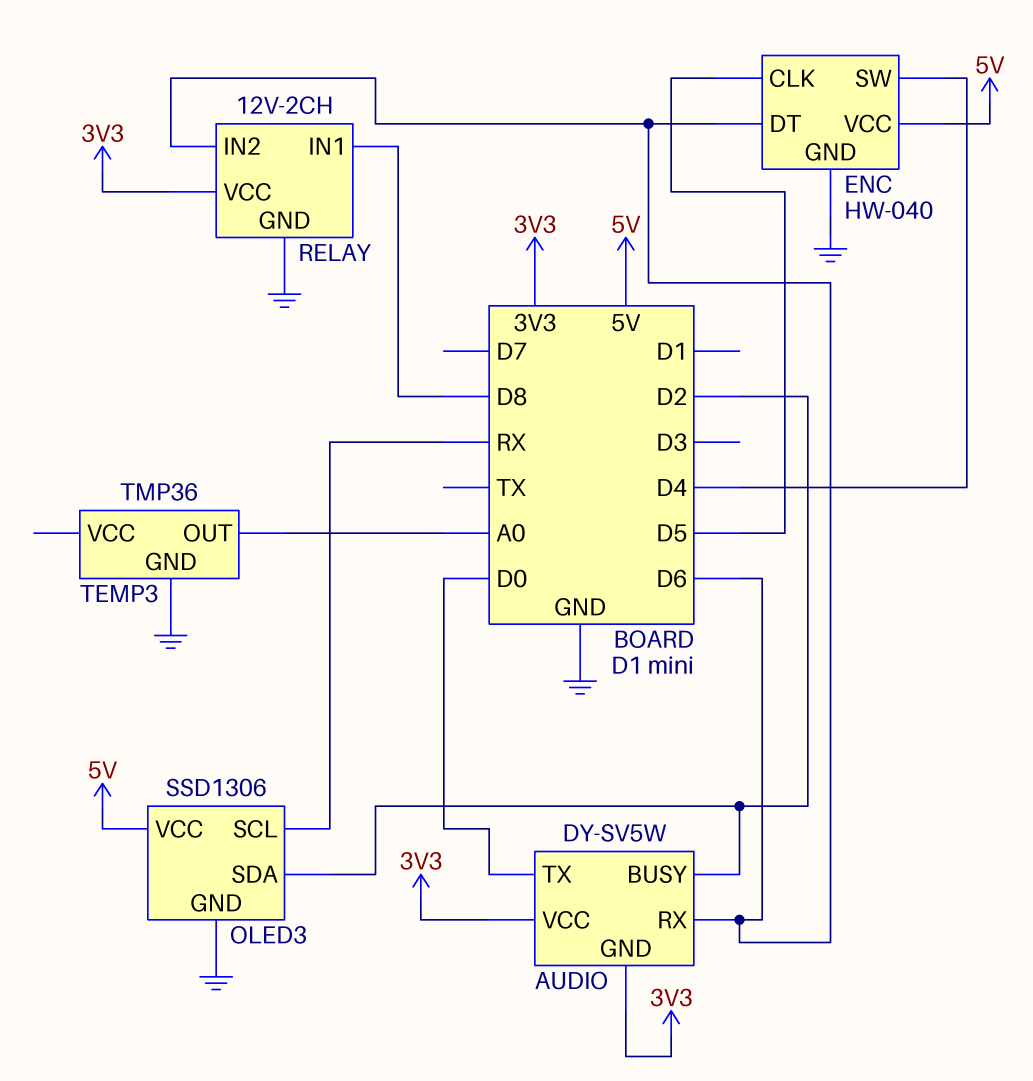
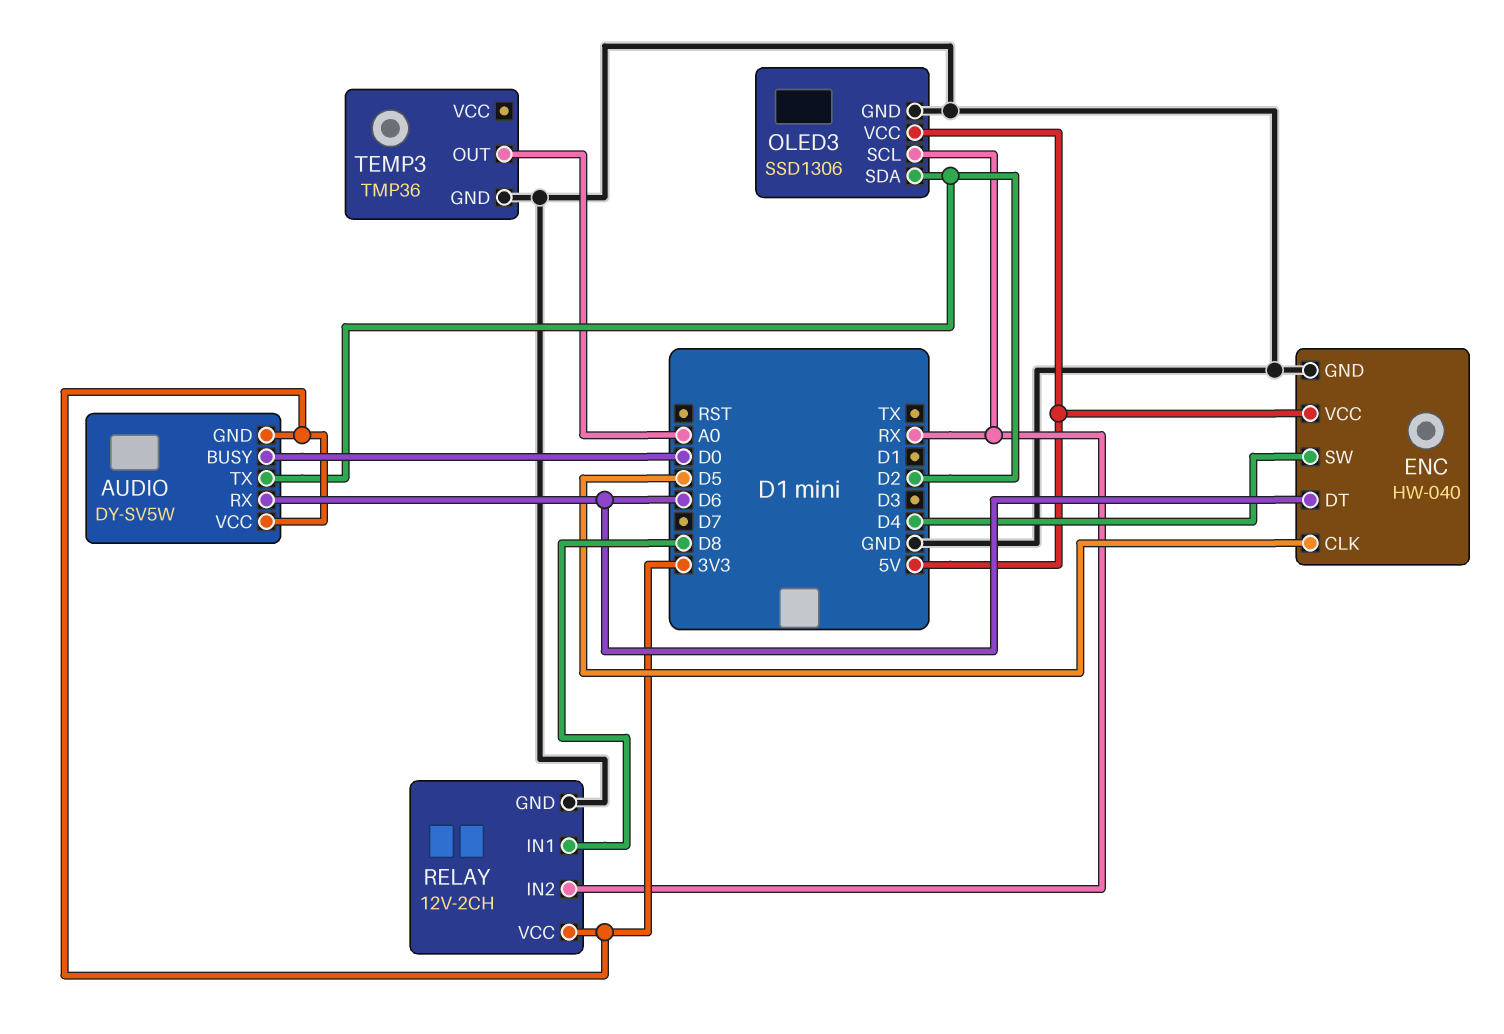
AUDIO pin BUSY: D2 -> D0
AUDIO pin TX: D0 -> D2
RELAY pin IN2: D6 -> RX

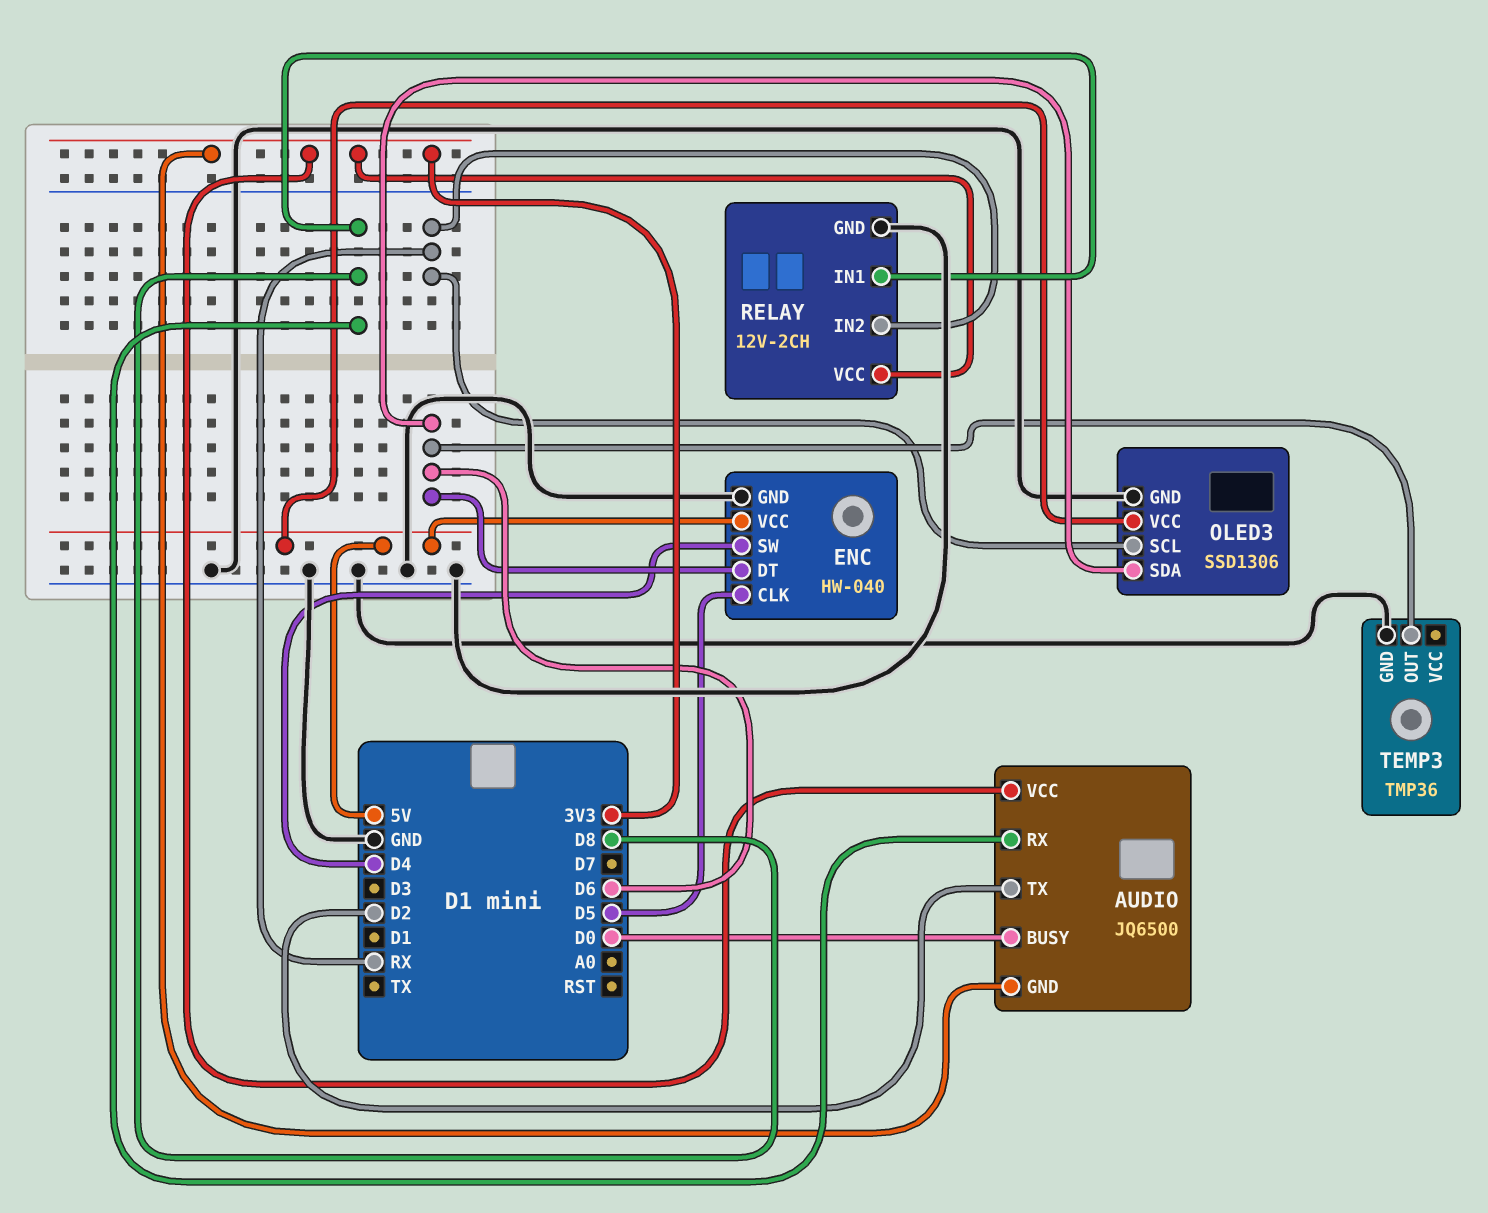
AUDIO: DY-SV5W -> JQ6500
AUDIO pin RX: D6 -> D8
OLED3 pin SDA: D2 -> D6
TEMP3 pin OUT: A0 -> D6

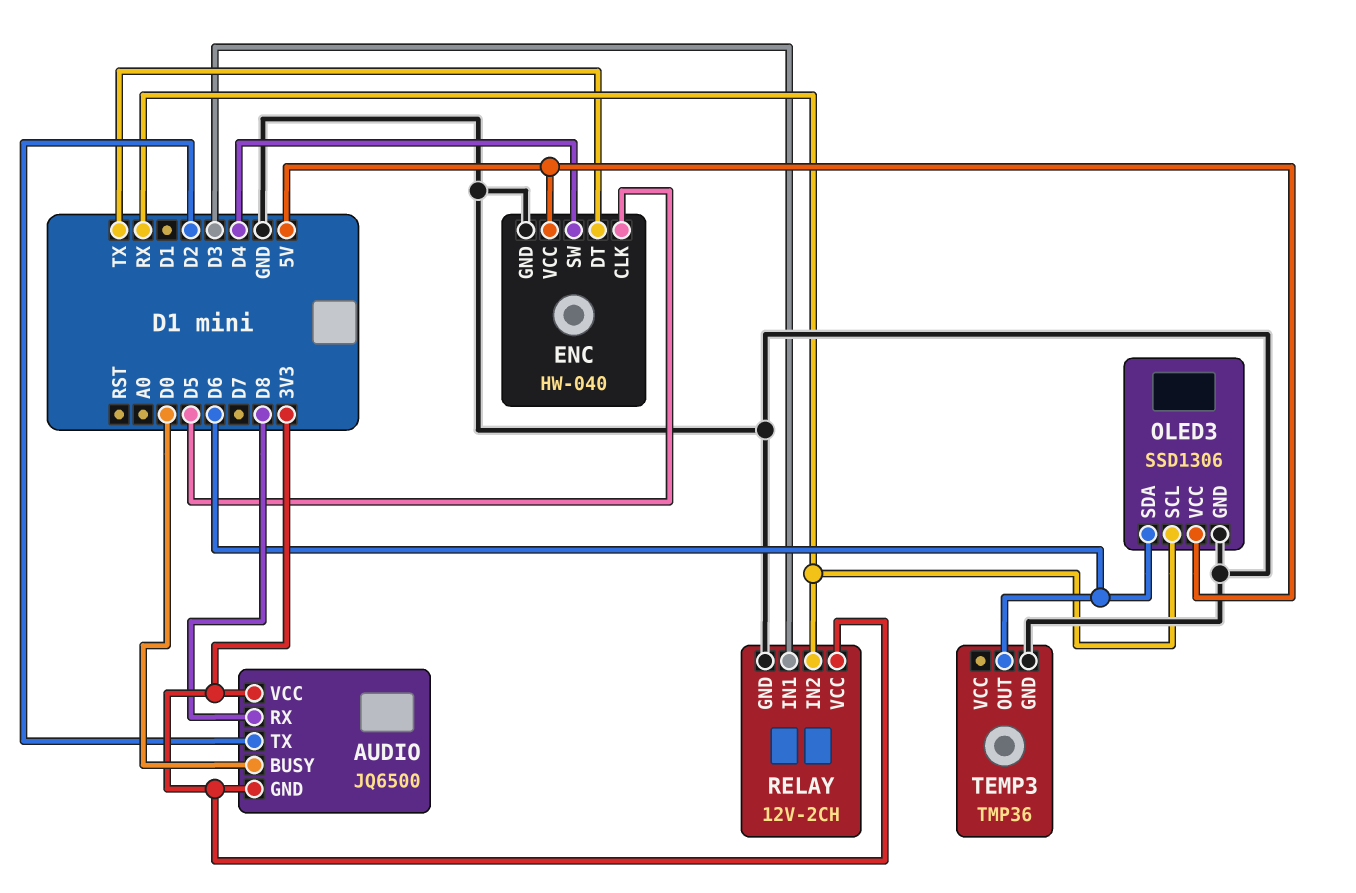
ENC pin DT: D6 -> TX
RELAY pin IN1: D8 -> D3

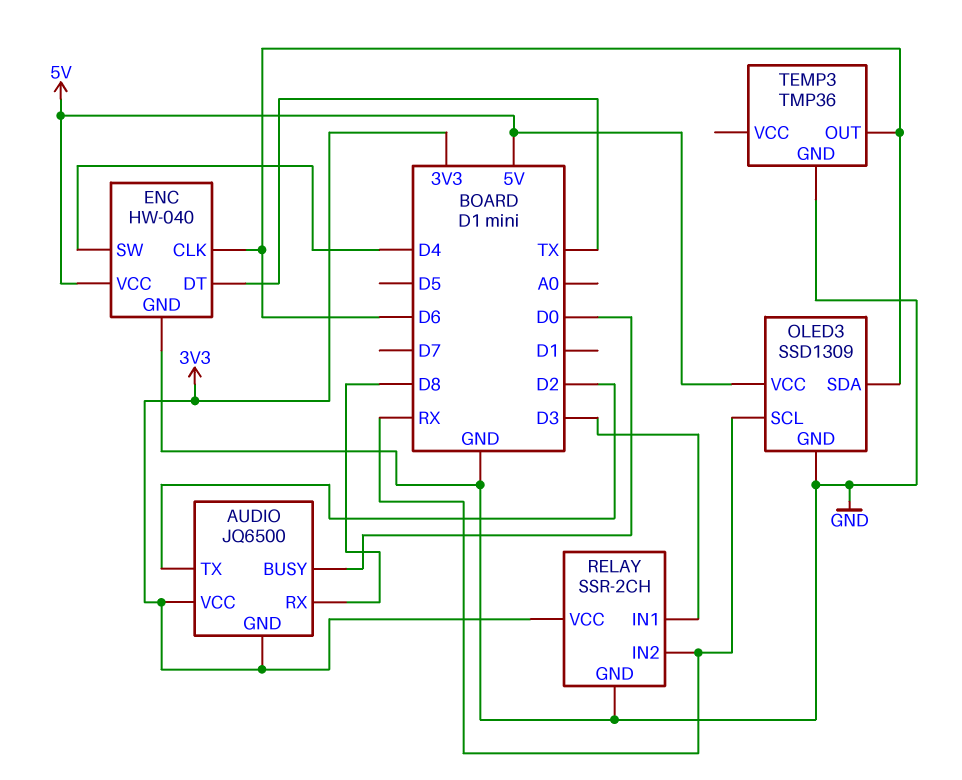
ENC pin CLK: D5 -> D6
OLED3: SSD1306 -> SSD1309
RELAY: 12V-2CH -> SSR-2CH

